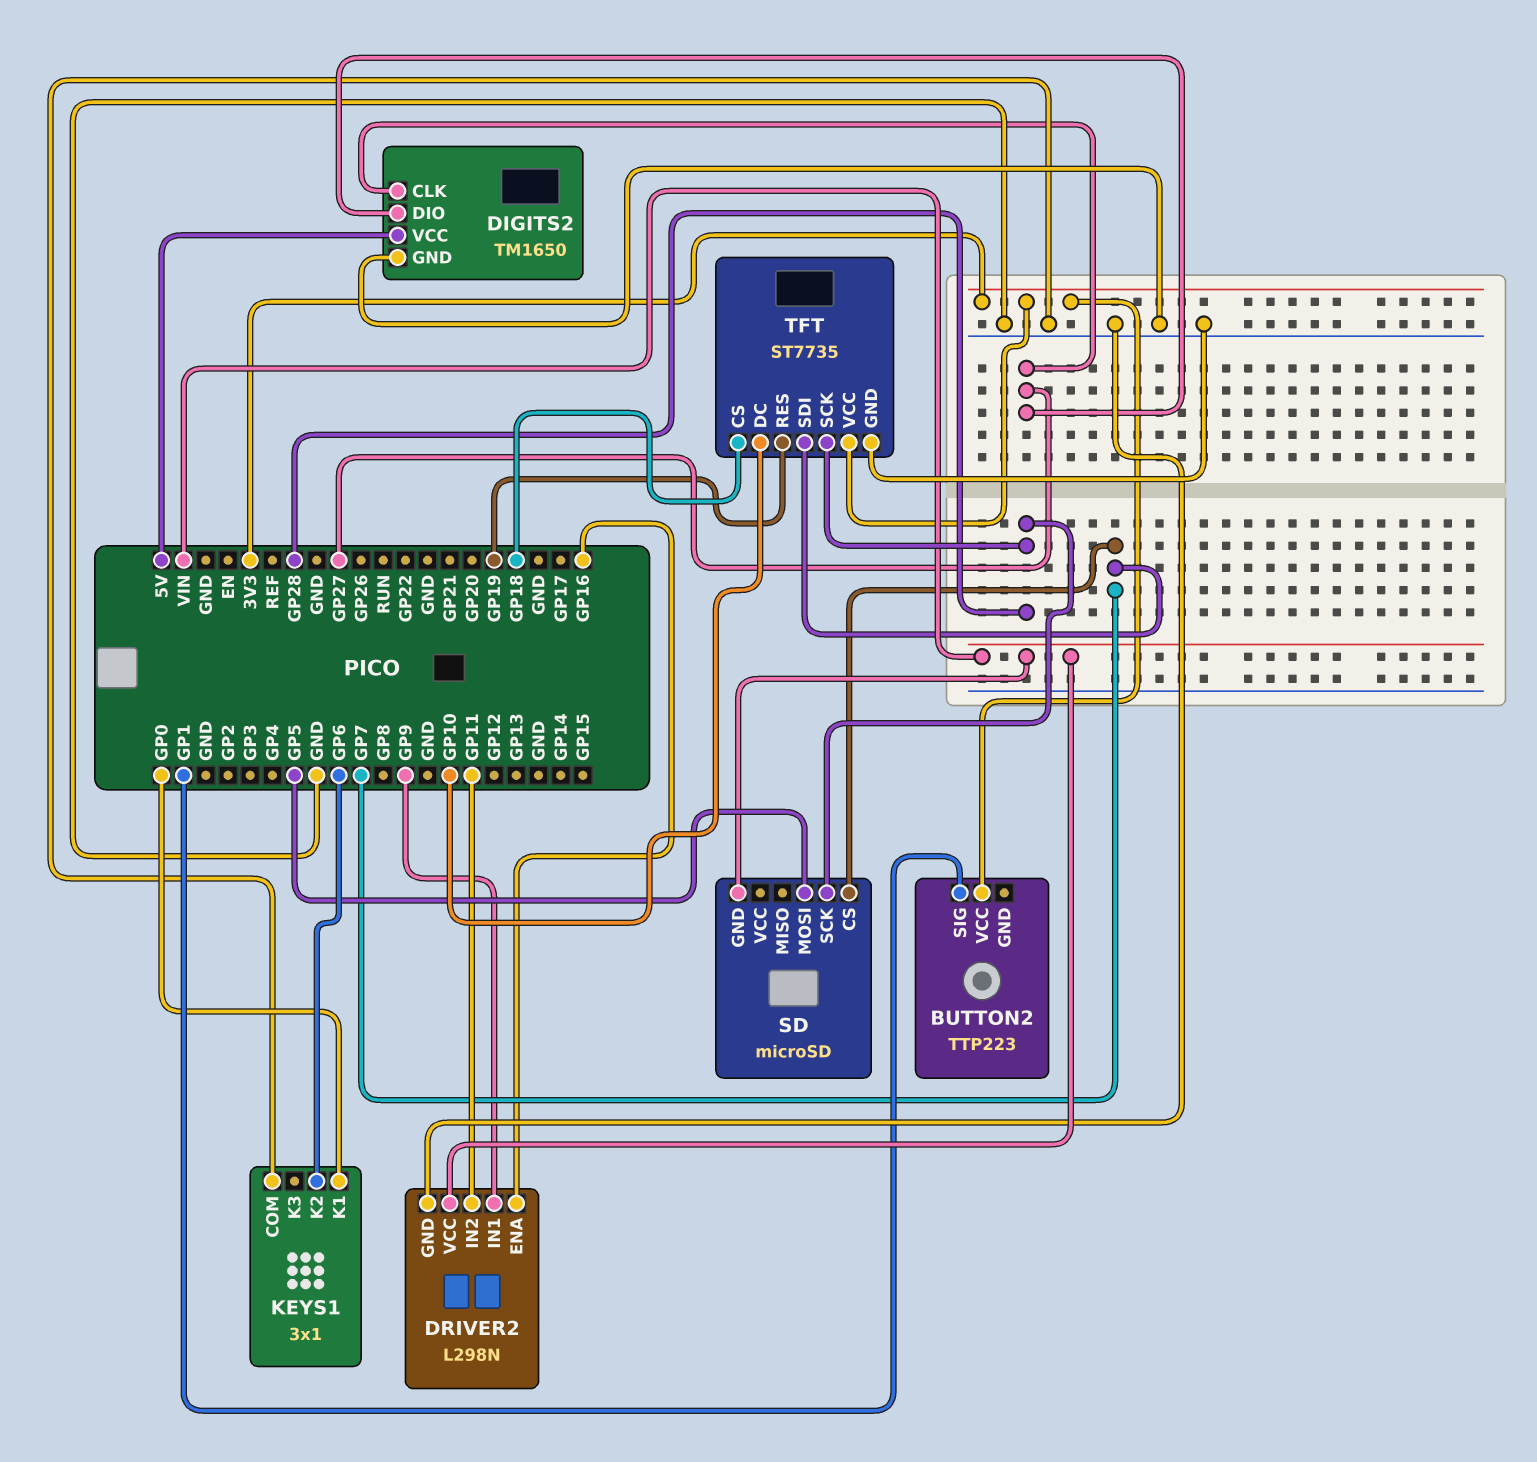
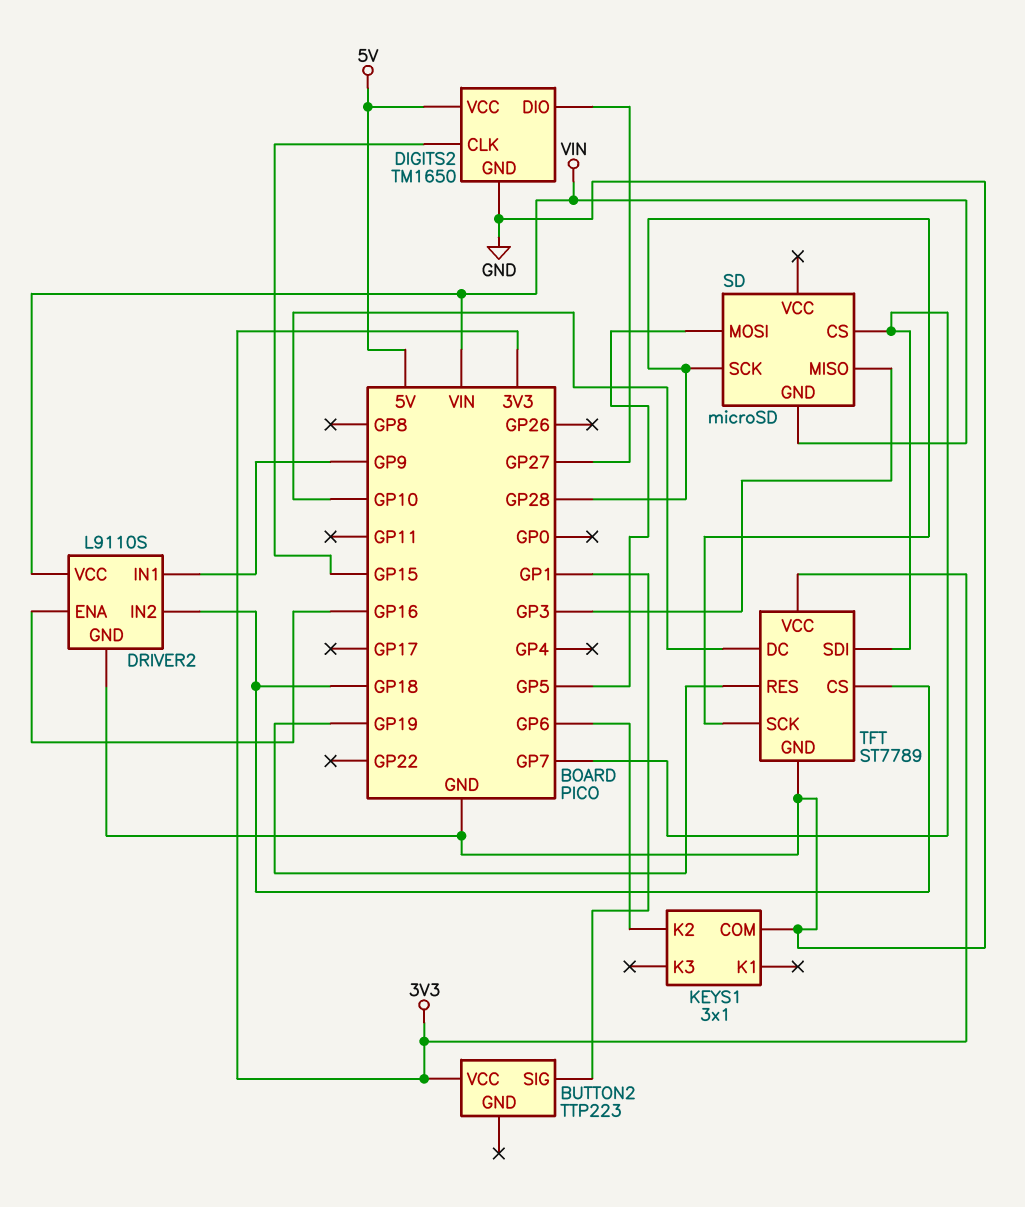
DIGITS2 pin CLK: GP27 -> GP15
DRIVER2: L298N -> L9110S
DRIVER2 pin IN2: GP11 -> GP18
KEYS1 pin K1: GP0 -> none
SD pin MISO: none -> GP3
TFT: ST7735 -> ST7789

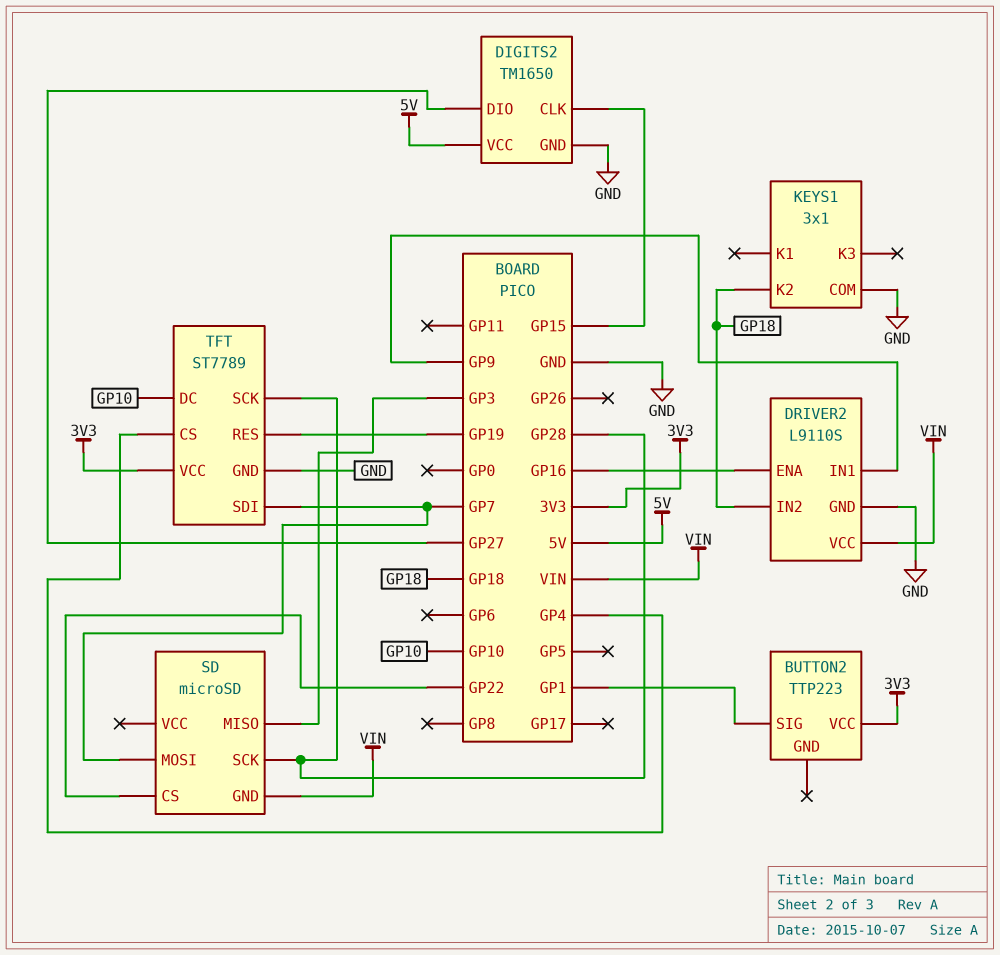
KEYS1 pin K2: GP6 -> GP18
SD pin CS: GP7 -> GP22
SD pin MOSI: GP5 -> GP7
TFT pin CS: GP18 -> GP4

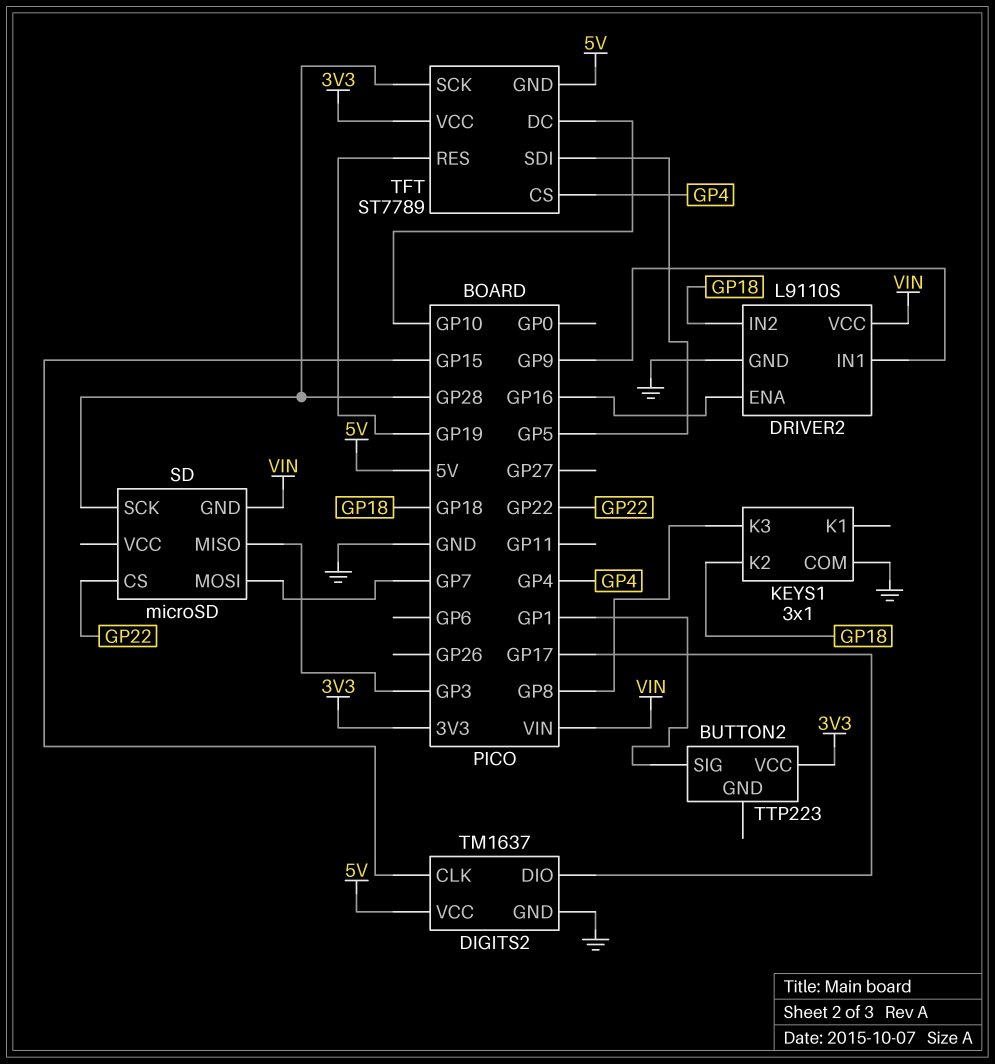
DIGITS2: TM1650 -> TM1637
DIGITS2 pin DIO: GP27 -> GP17
KEYS1 pin K3: none -> GP8
TFT pin GND: GND -> 5V
TFT pin SDI: GP7 -> GP5

